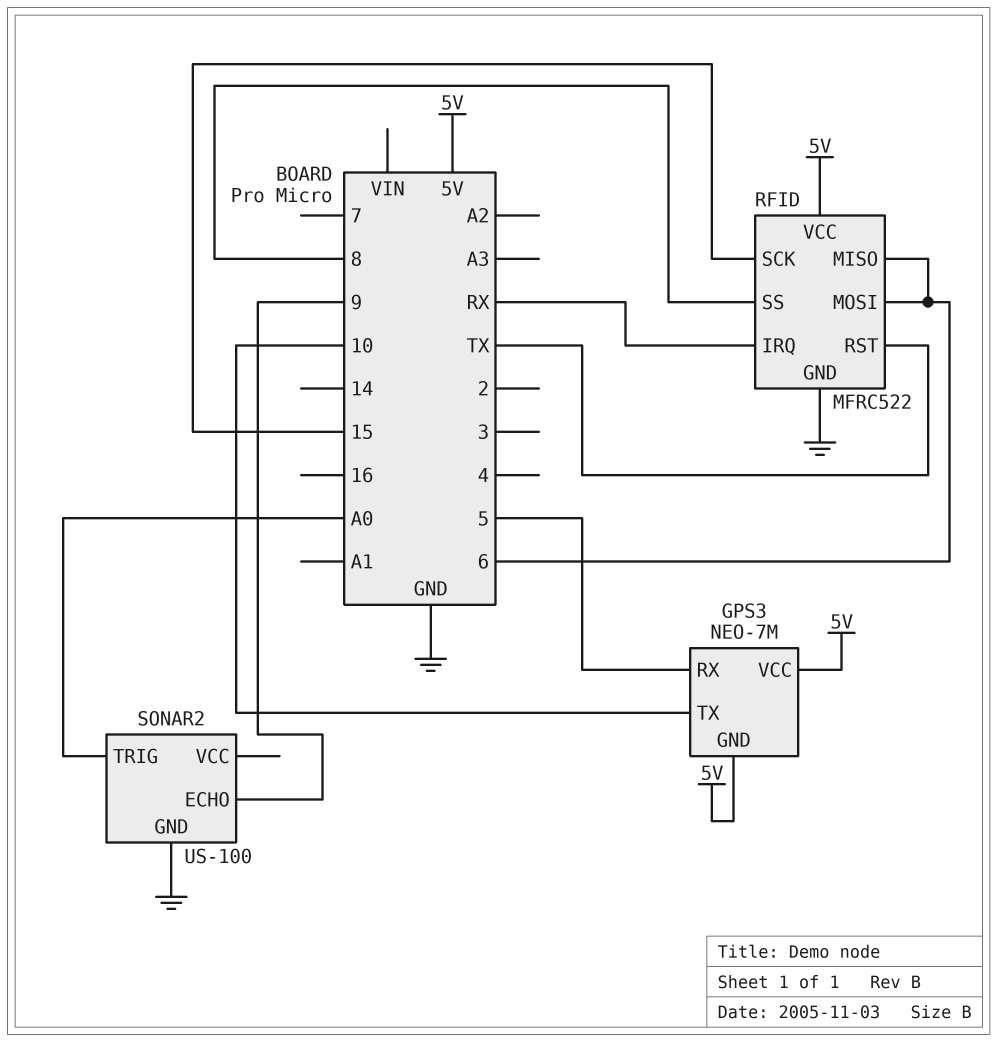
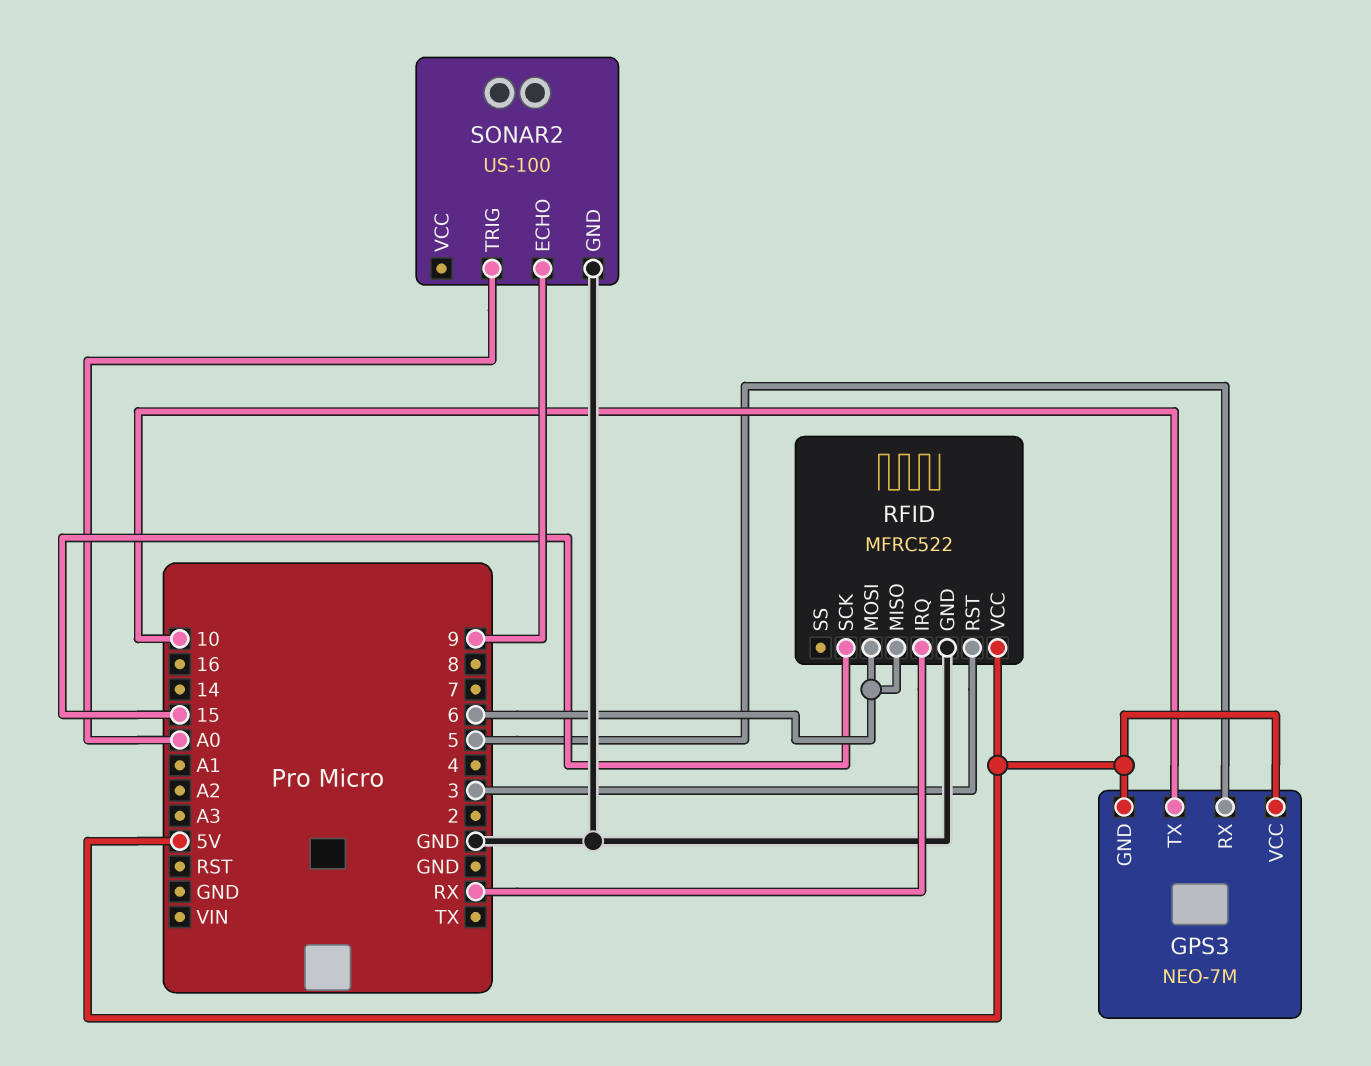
RFID pin RST: TX -> 3
RFID pin SS: 8 -> none

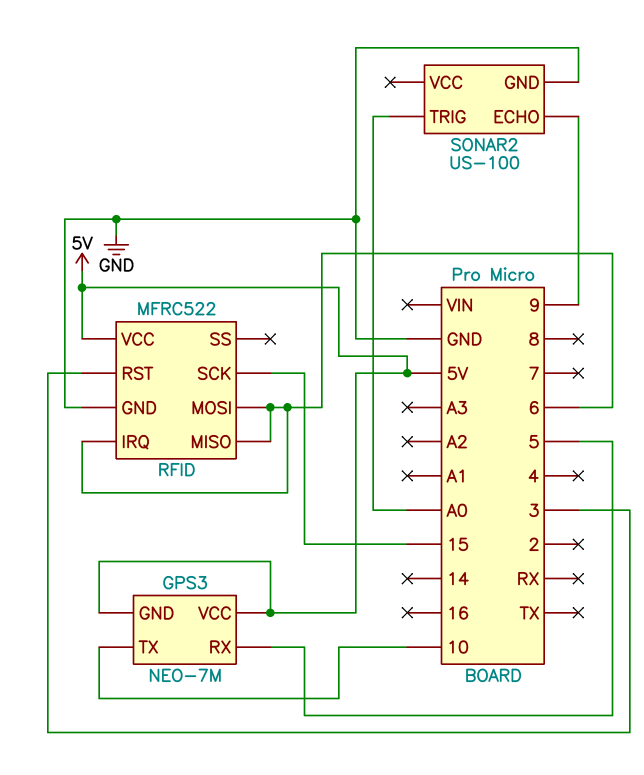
RFID pin IRQ: RX -> 6

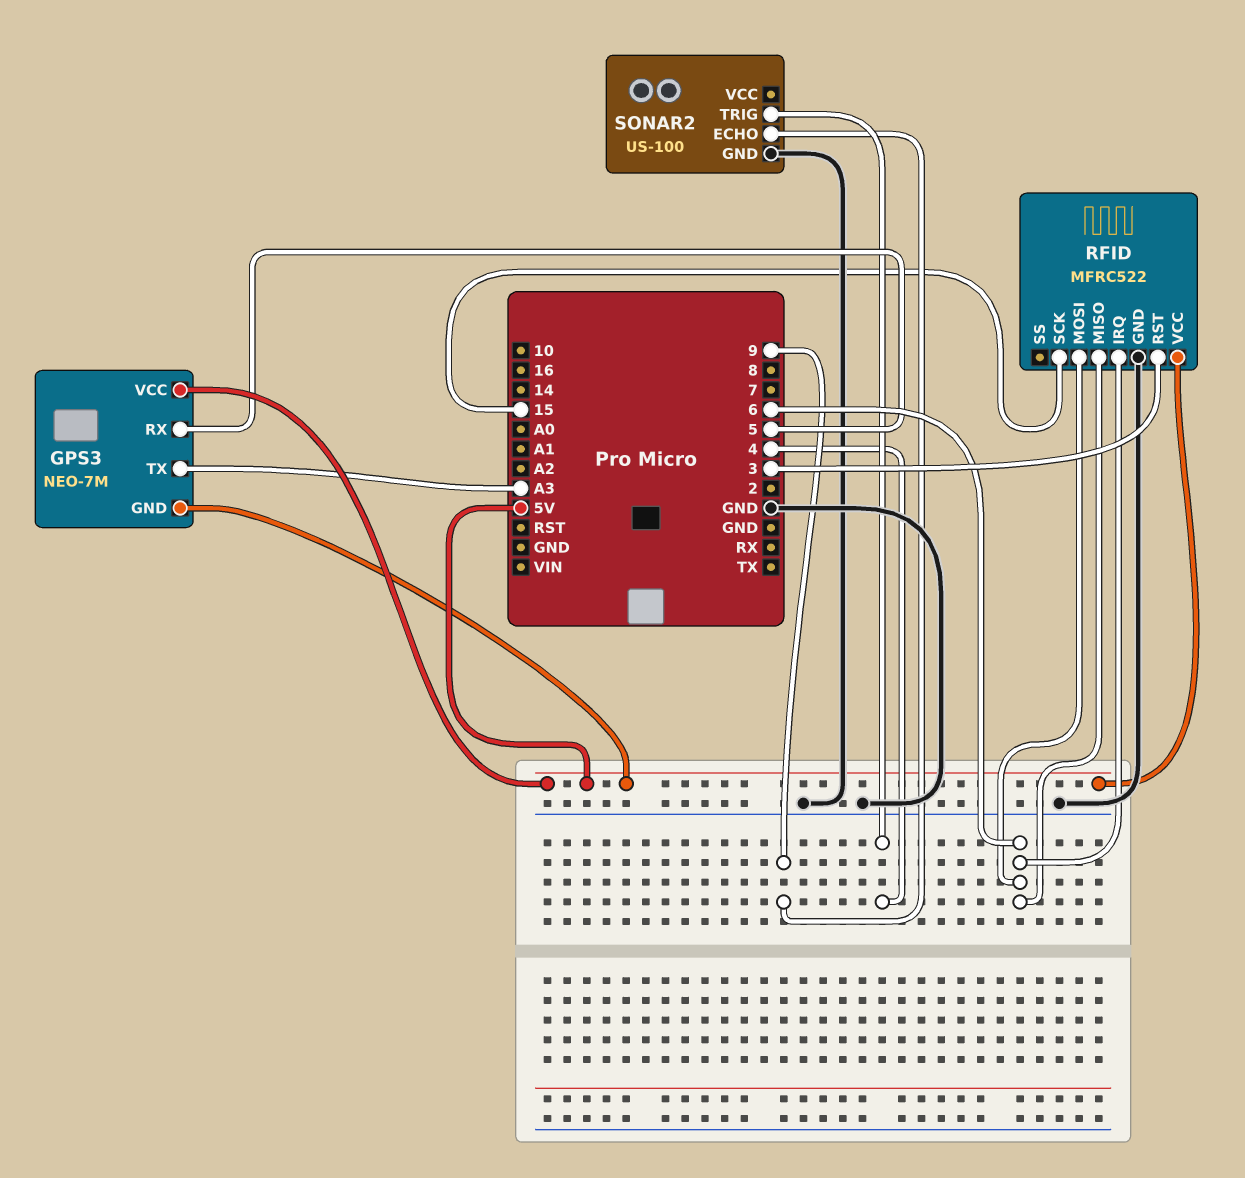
GPS3 pin TX: 10 -> A3
SONAR2 pin TRIG: A0 -> 4

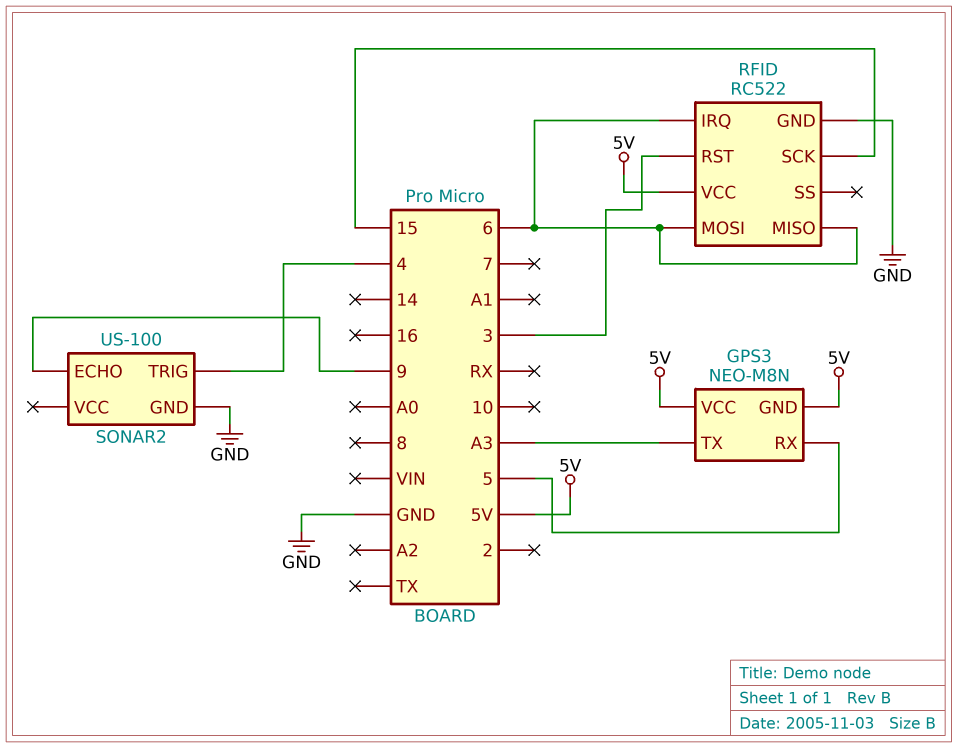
GPS3: NEO-7M -> NEO-M8N
RFID: MFRC522 -> RC522

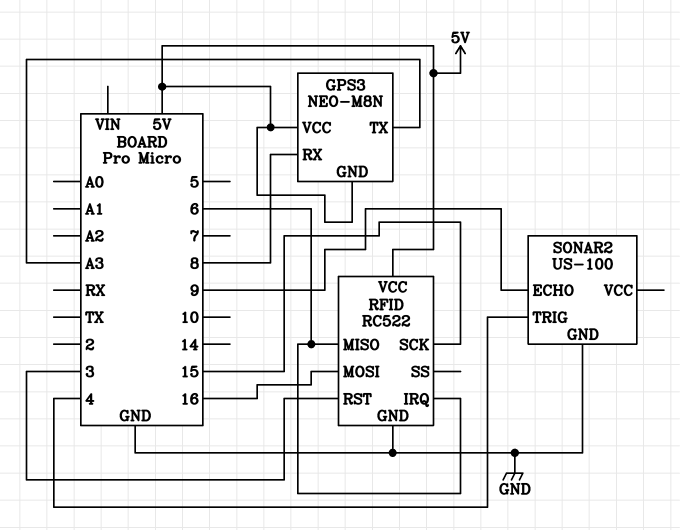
GPS3 pin RX: 5 -> 8
RFID pin MOSI: 6 -> 16

